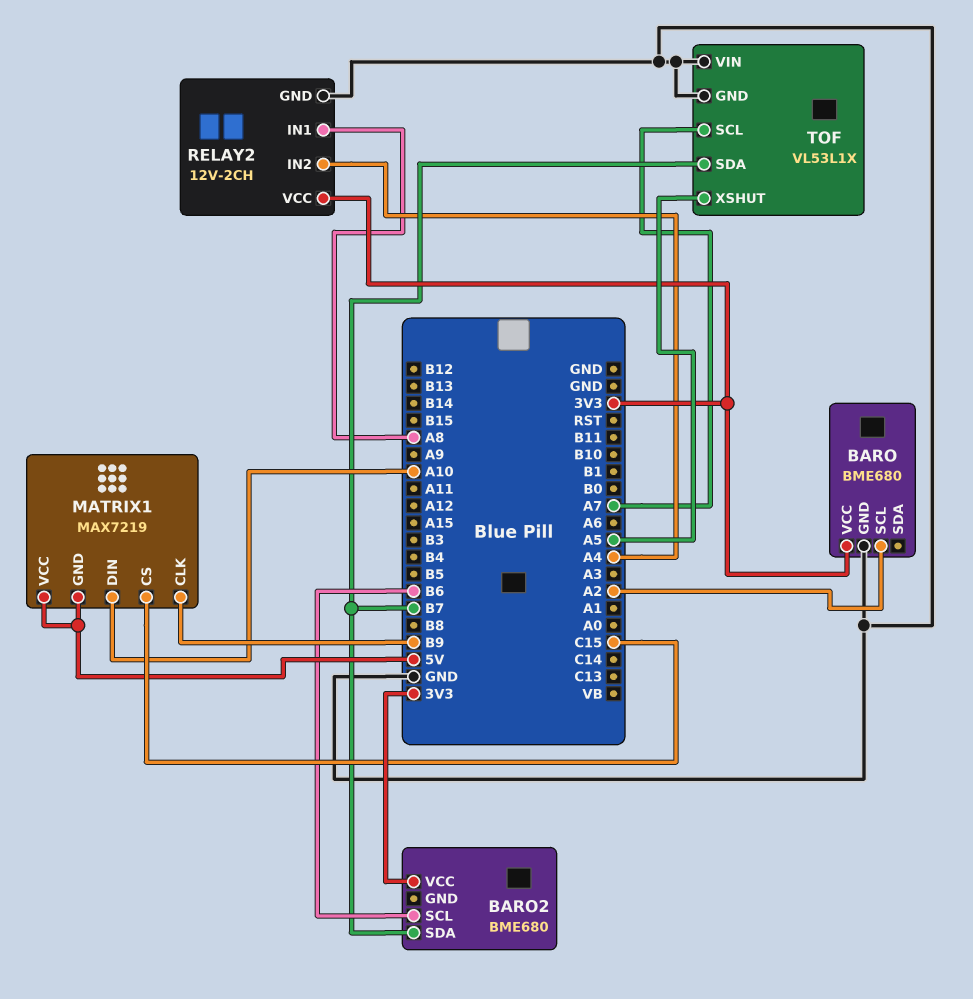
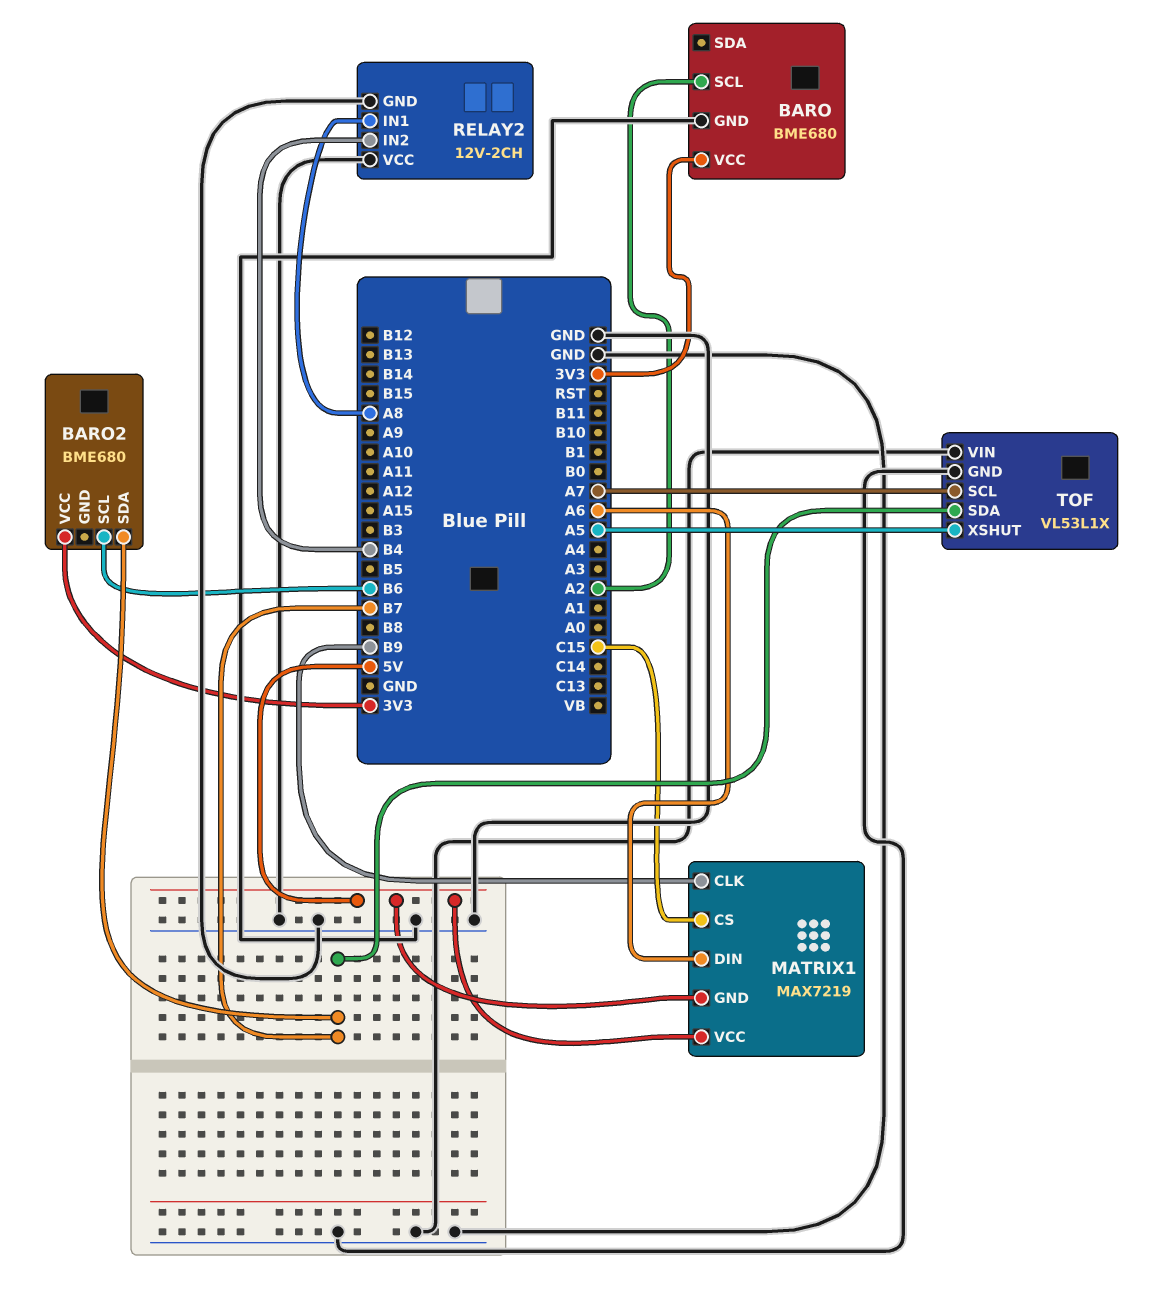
MATRIX1 pin DIN: A10 -> A6
RELAY2 pin IN2: A4 -> B4
RELAY2 pin VCC: 3V3 -> GND

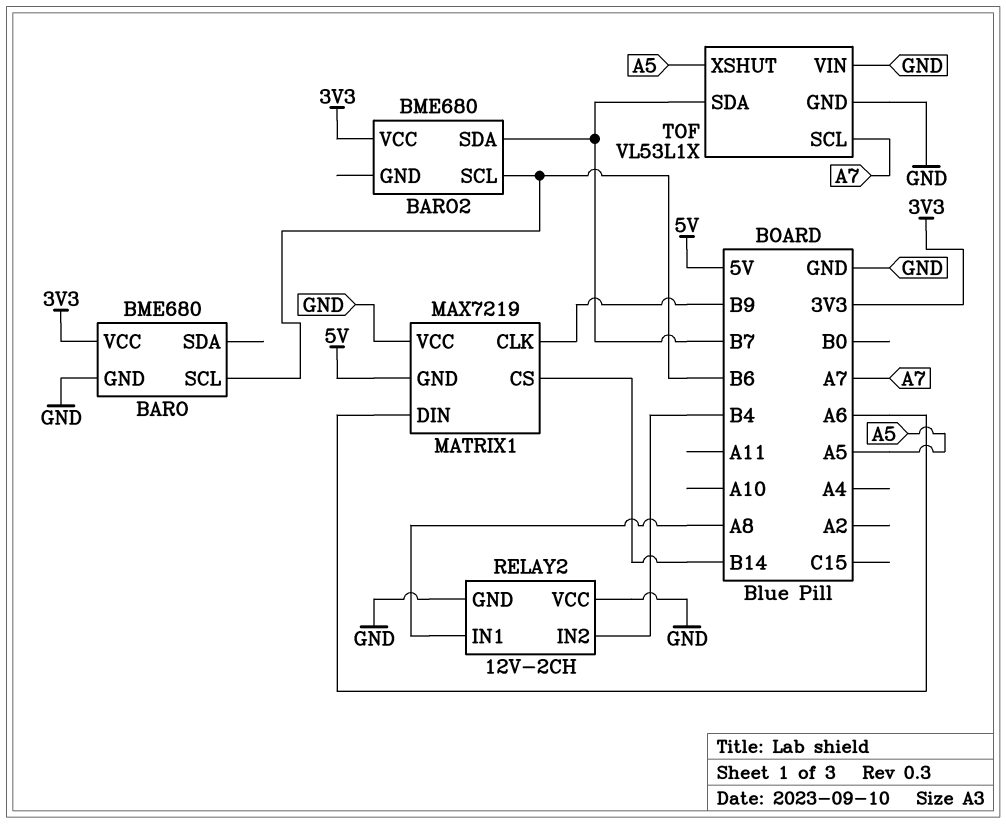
BARO pin SCL: A2 -> B6
MATRIX1 pin CS: C15 -> B14
MATRIX1 pin VCC: 5V -> GND

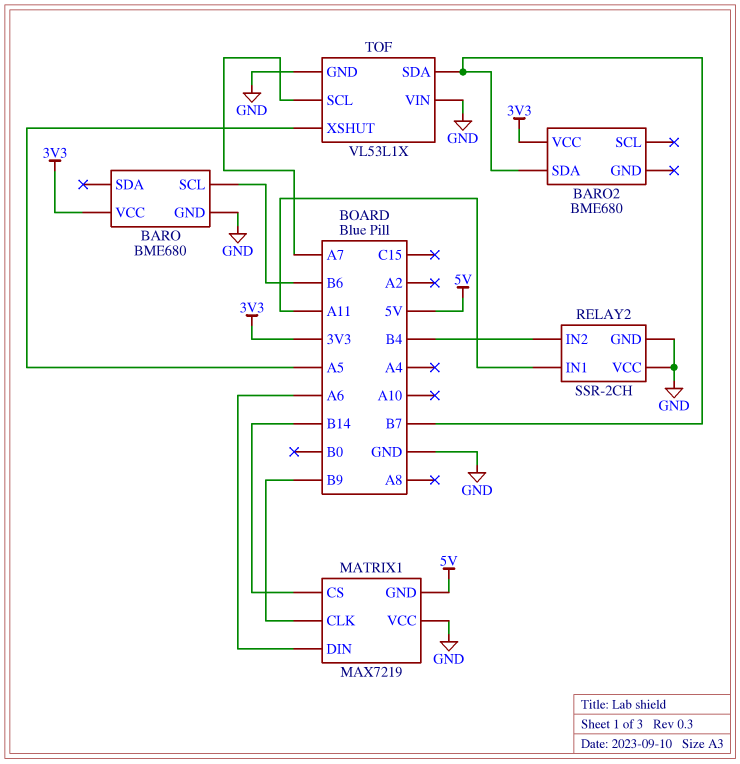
BARO2 pin SCL: B6 -> none
RELAY2: 12V-2CH -> SSR-2CH
RELAY2 pin IN1: A8 -> A11

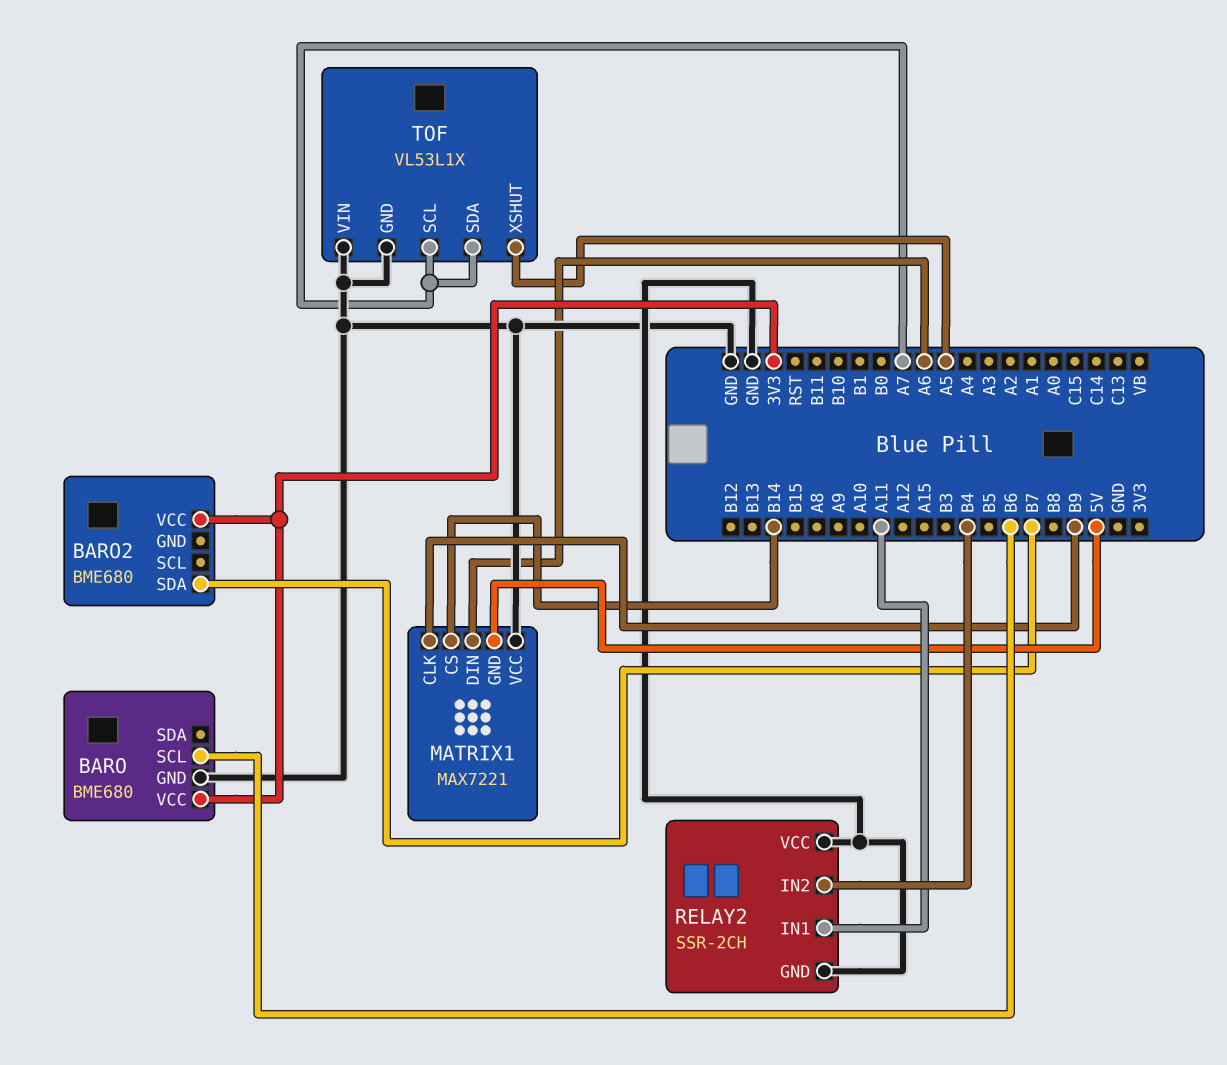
MATRIX1: MAX7219 -> MAX7221
TOF pin SDA: B7 -> A7

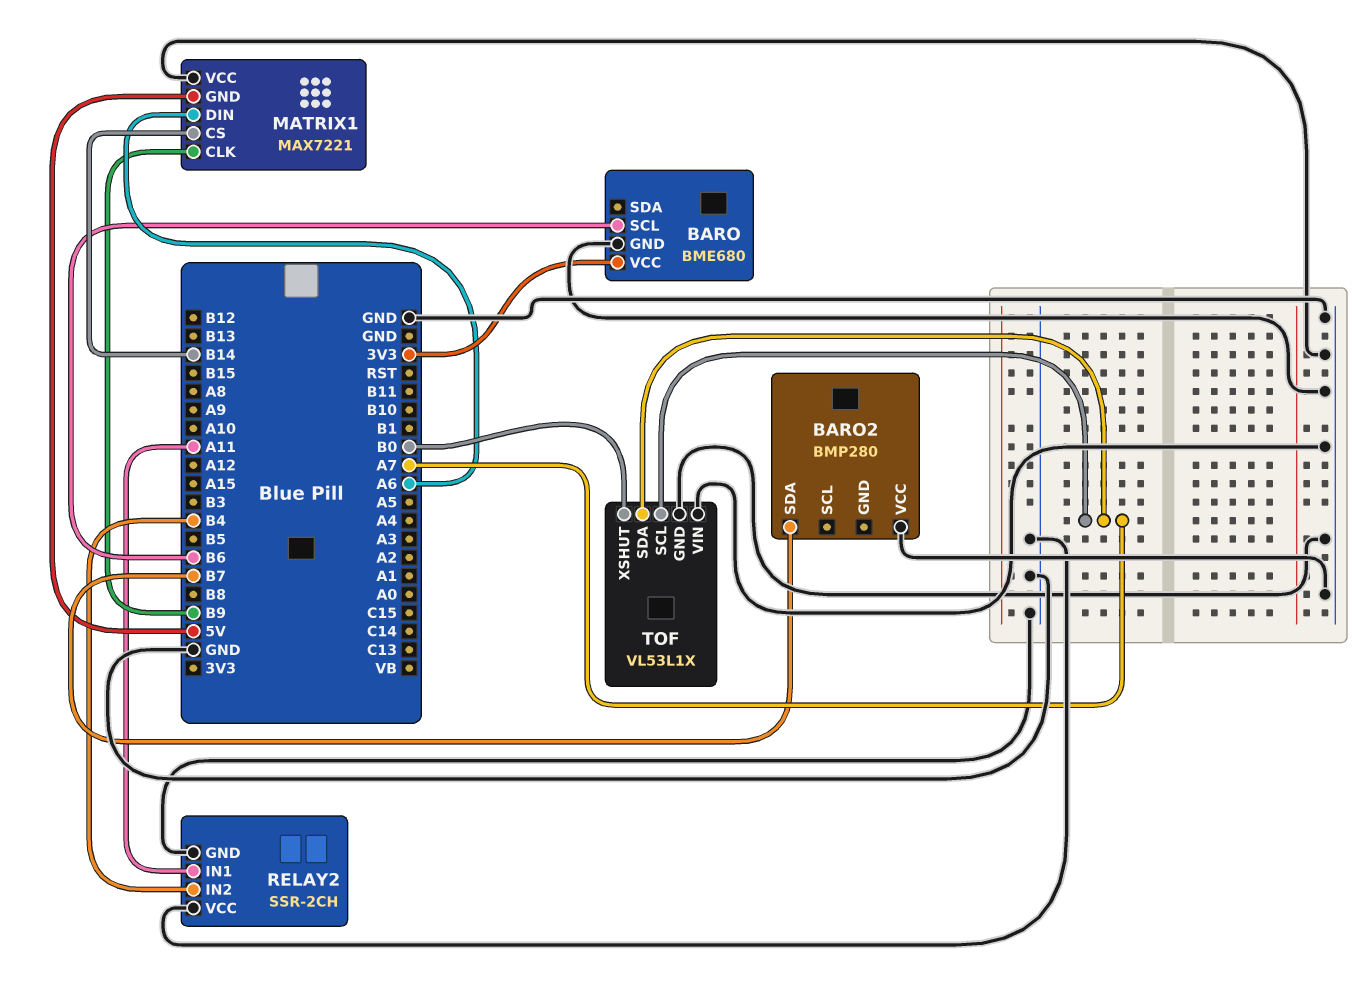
BARO2: BME680 -> BMP280
BARO2 pin VCC: 3V3 -> GND
TOF pin XSHUT: A5 -> B0

